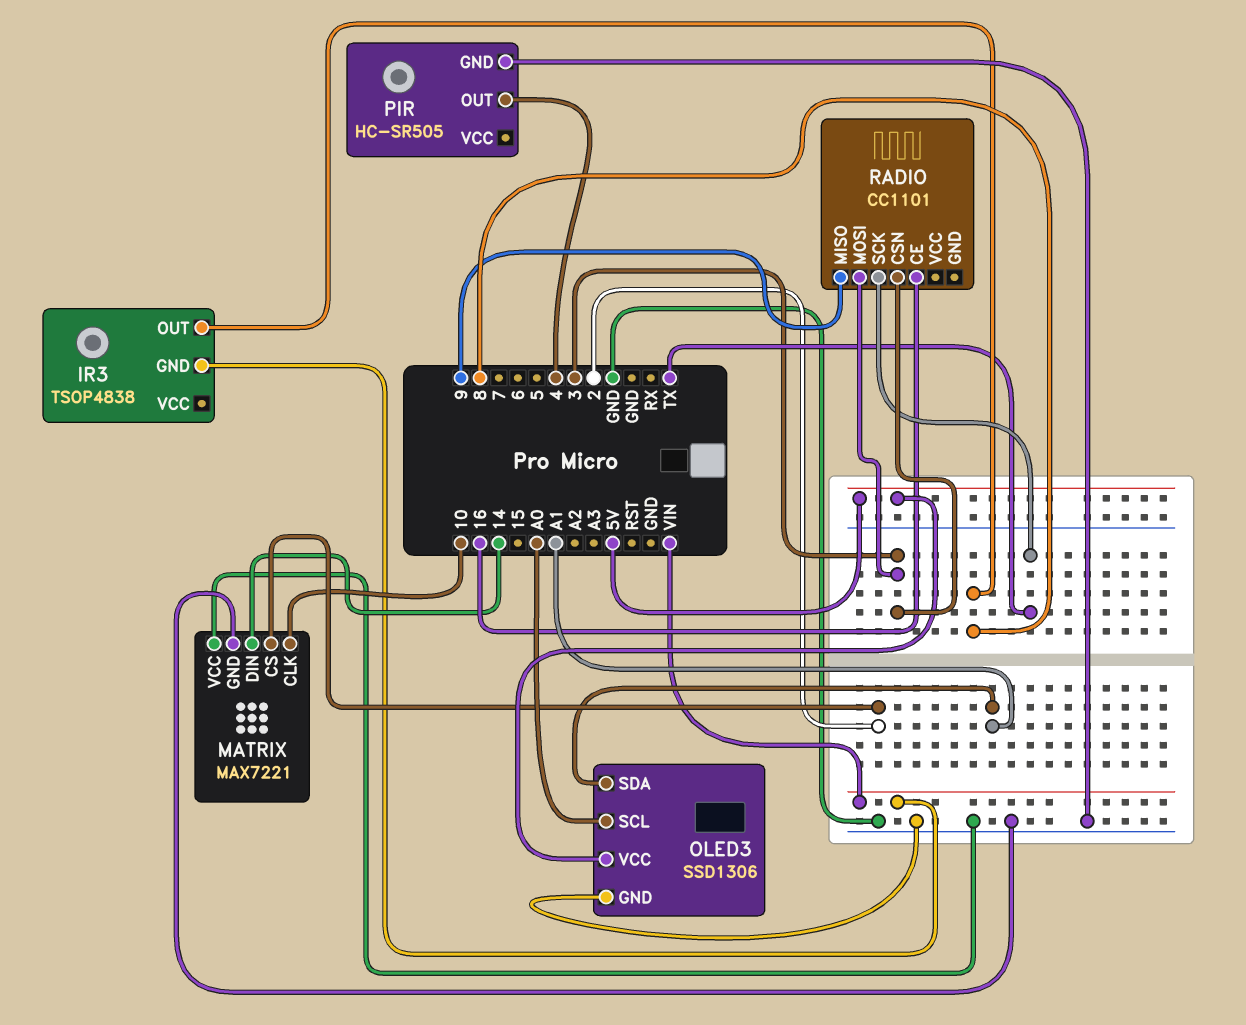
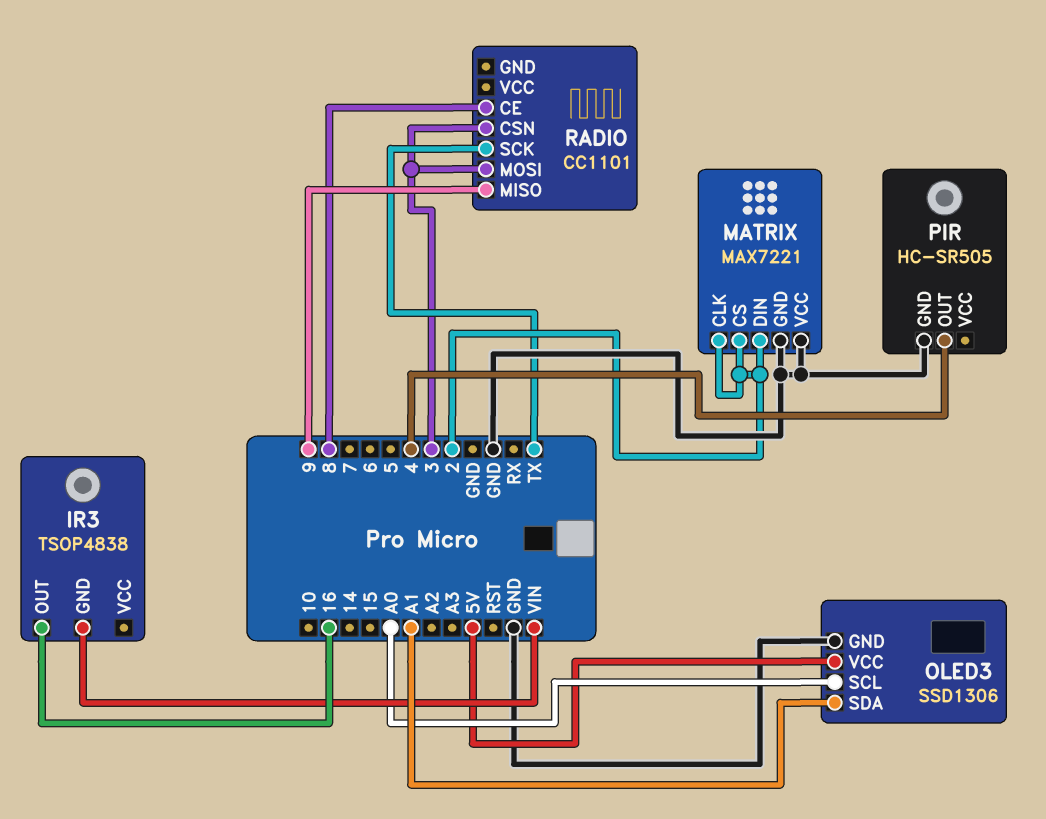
IR3 pin OUT: 8 -> 16
MATRIX pin CLK: 10 -> 2
MATRIX pin DIN: 14 -> 2
RADIO pin CE: 16 -> 8

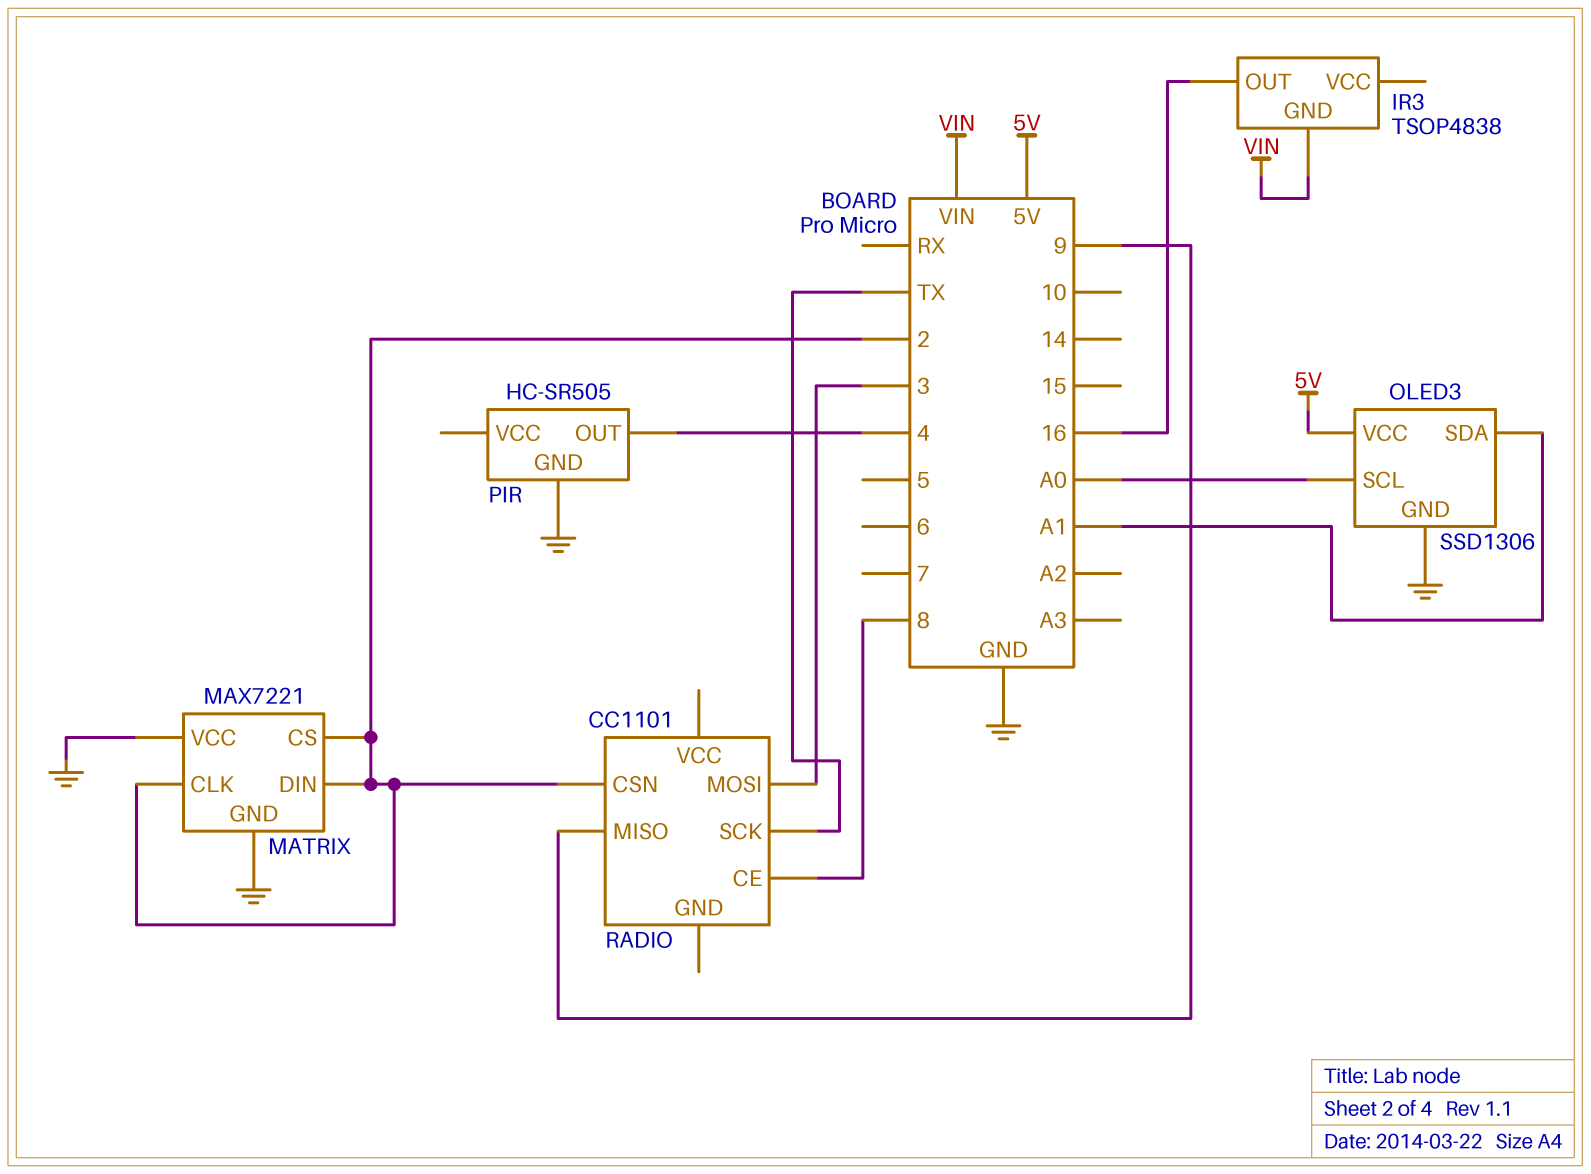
RADIO pin CSN: 3 -> 2

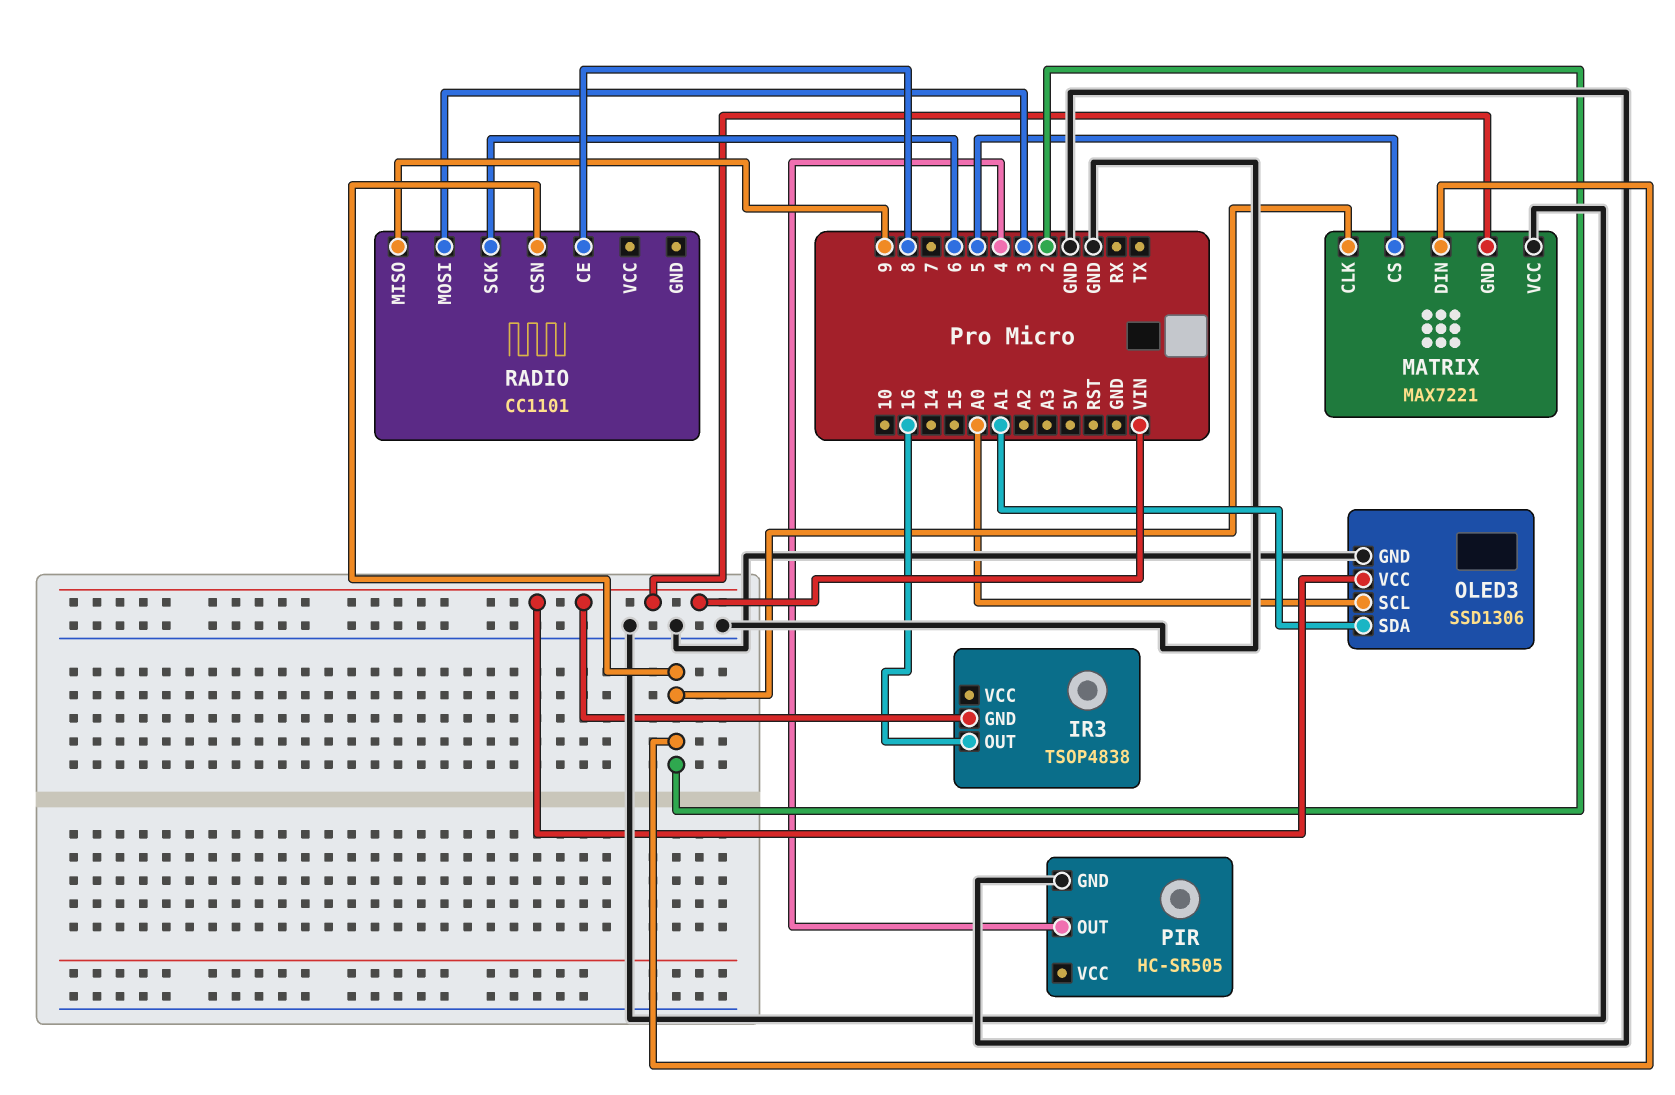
MATRIX pin CS: 2 -> 5
MATRIX pin GND: GND -> VIN
OLED3 pin VCC: 5V -> VIN
RADIO pin SCK: TX -> 6

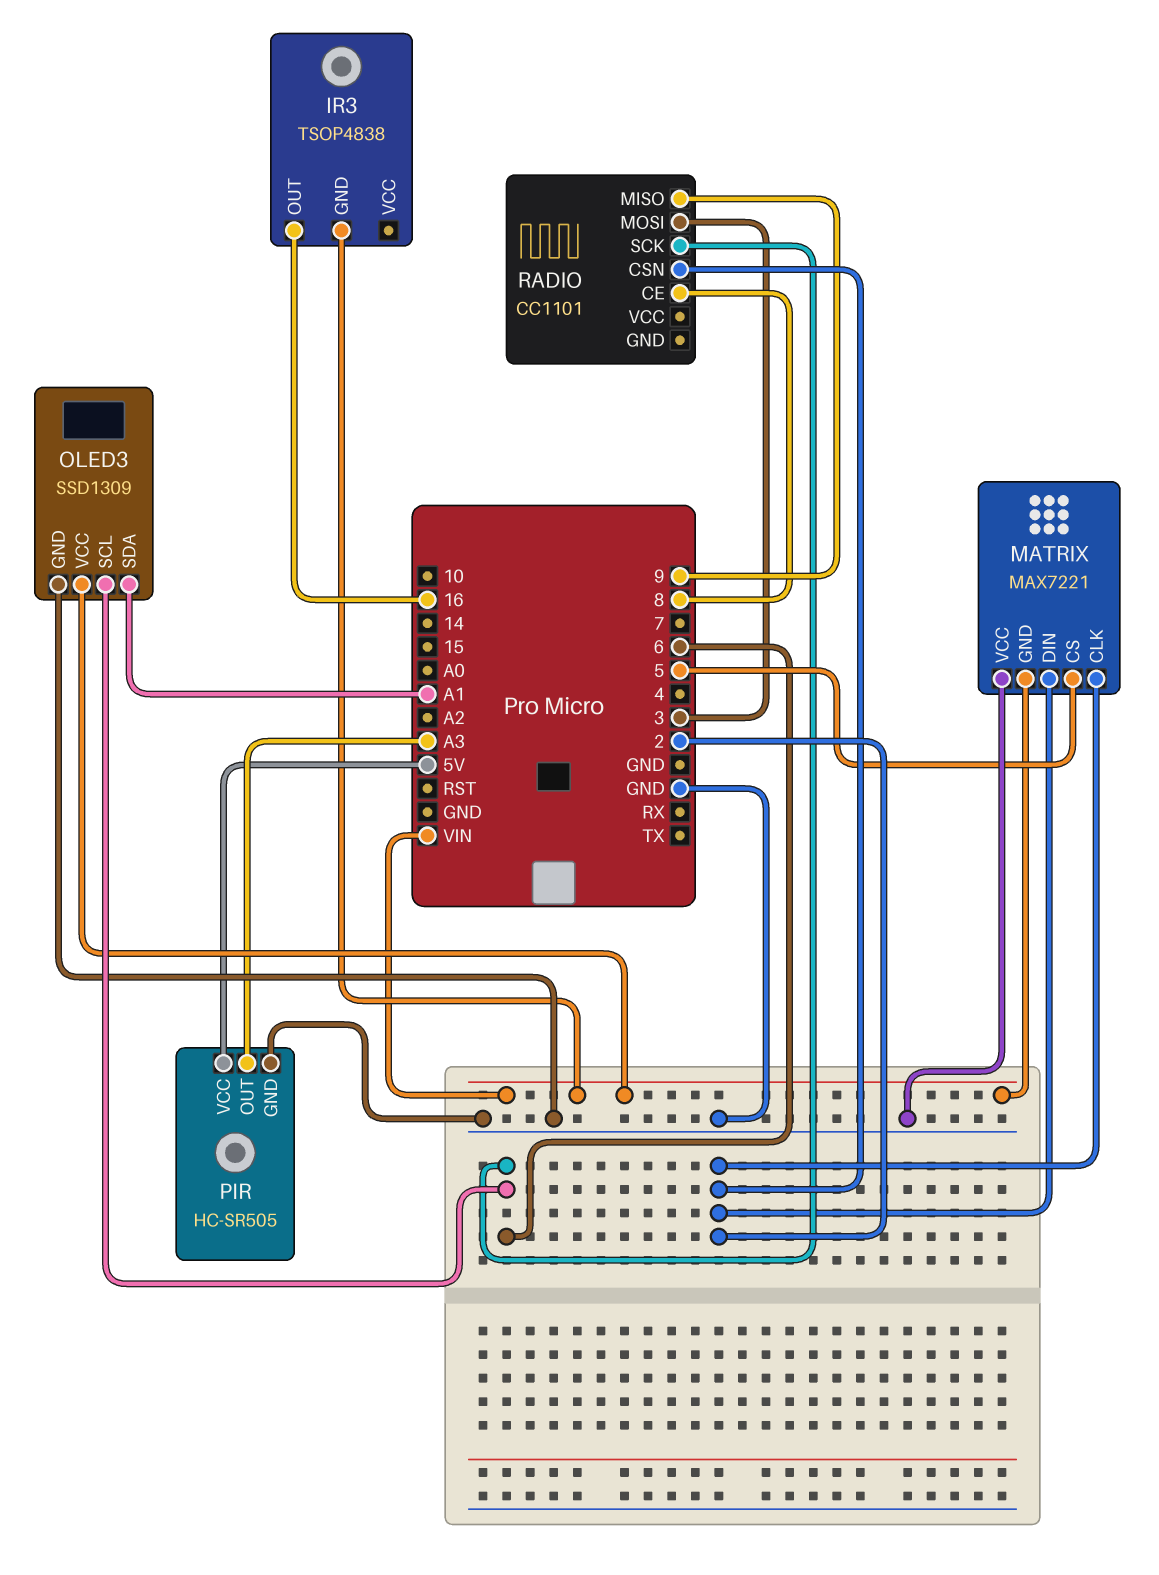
OLED3: SSD1306 -> SSD1309
OLED3 pin SCL: A0 -> 6
PIR pin OUT: 4 -> A3
PIR pin VCC: none -> 5V

